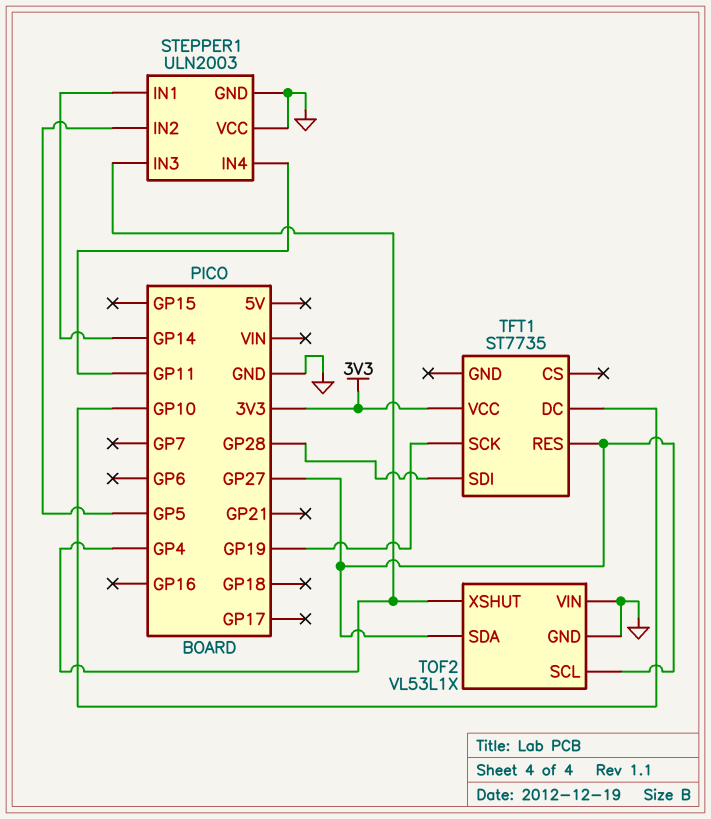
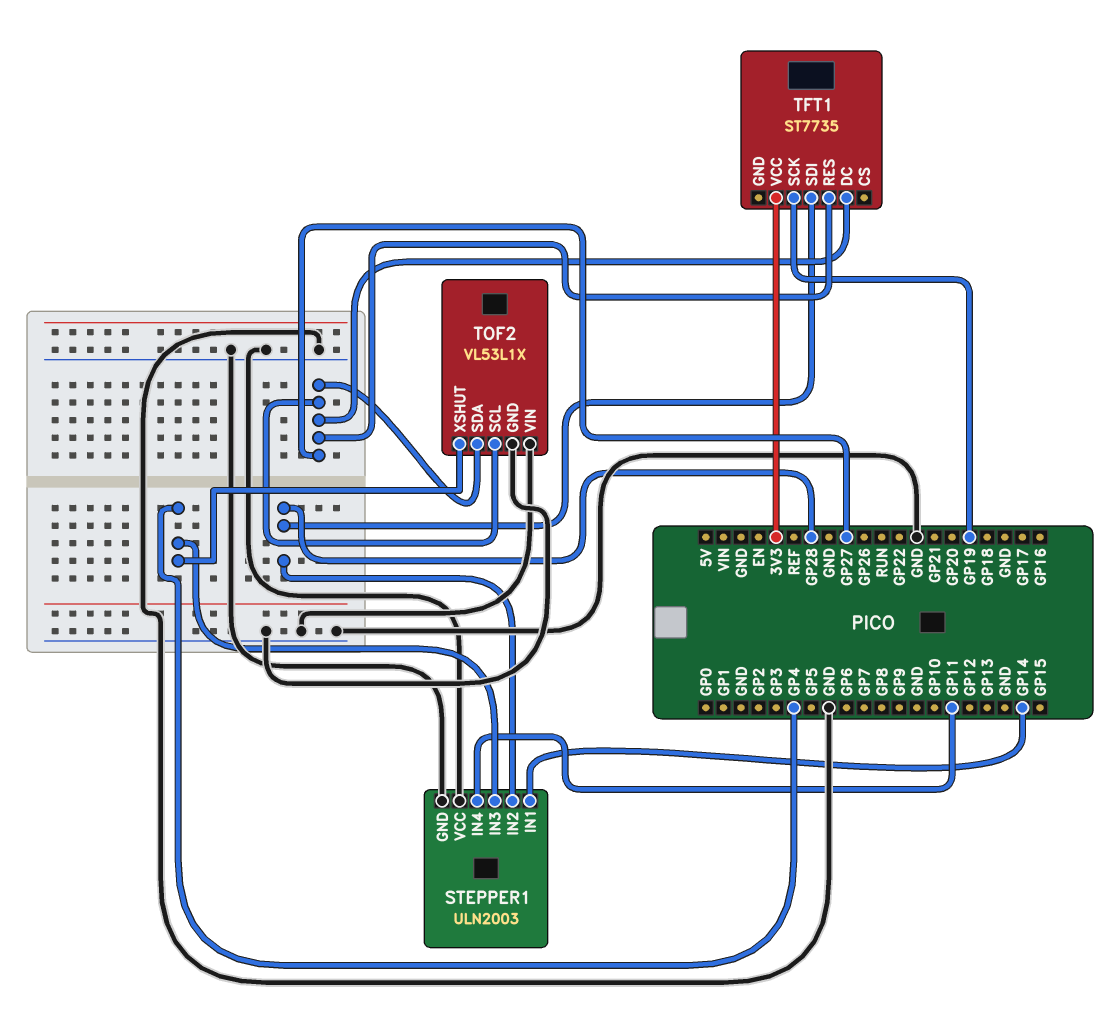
STEPPER1 pin IN2: GP5 -> GP28
TFT1 pin DC: GP10 -> GP27

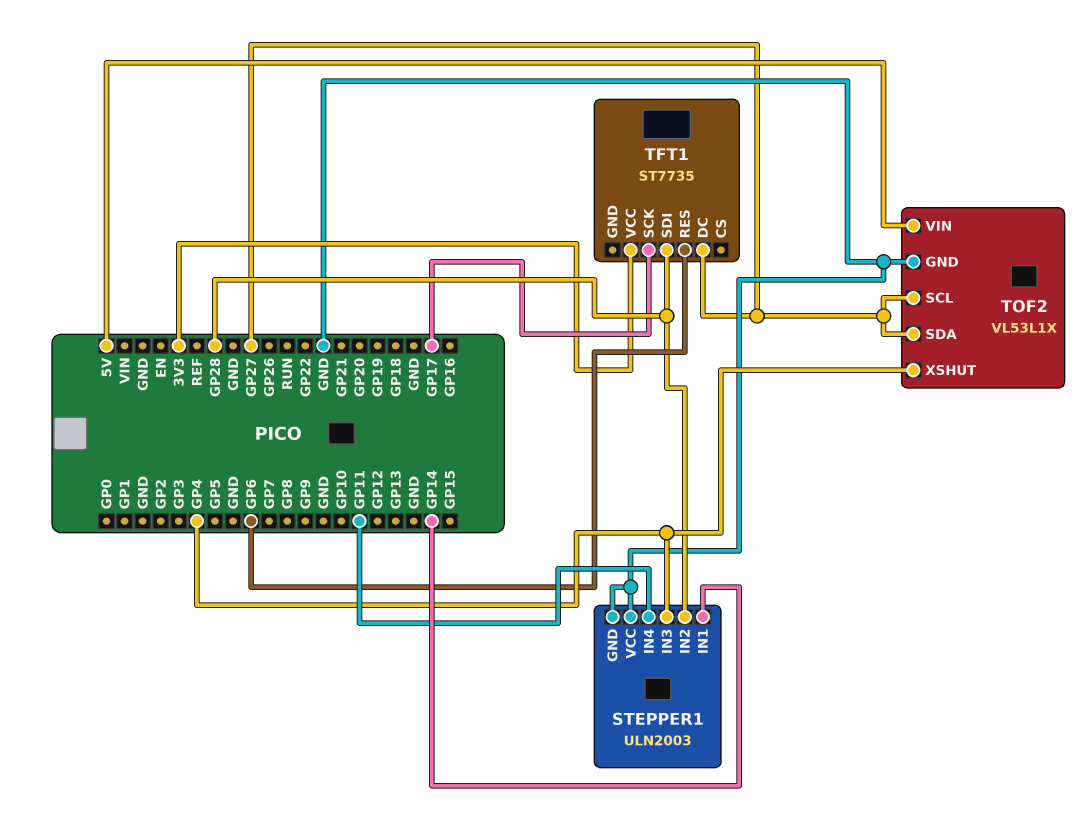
TFT1 pin RES: GP27 -> GP6
TFT1 pin SCK: GP19 -> GP17
TOF2 pin VIN: GND -> 5V

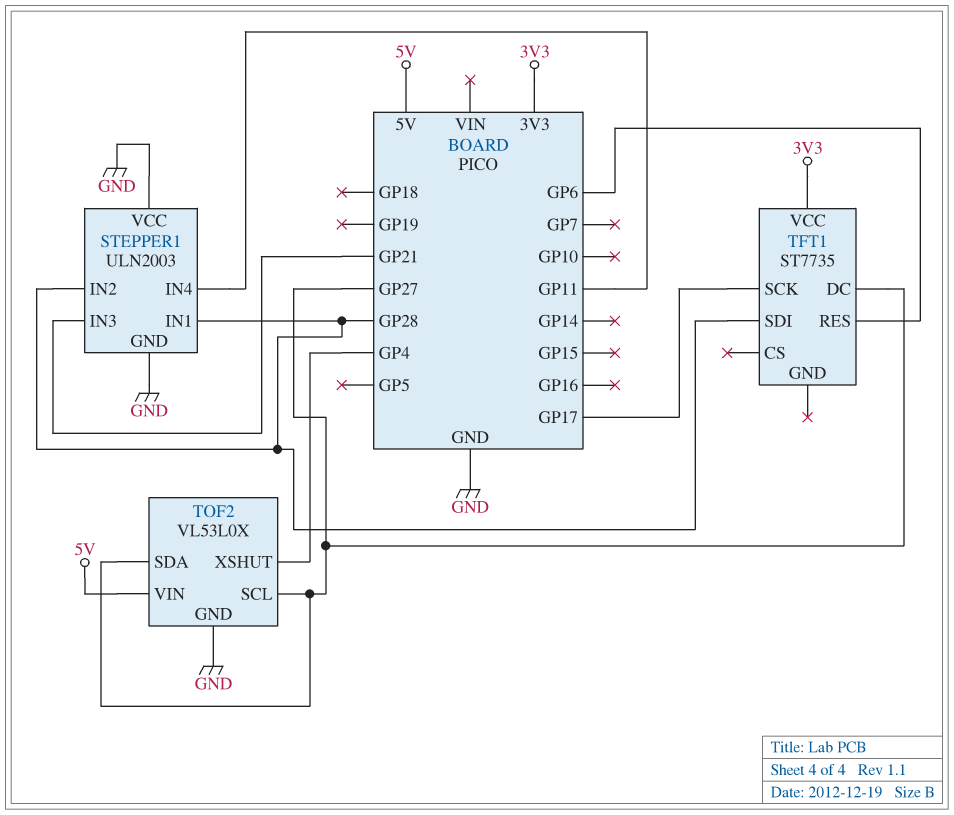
STEPPER1 pin IN1: GP14 -> GP28
STEPPER1 pin IN3: GP4 -> GP21
TOF2: VL53L1X -> VL53L0X

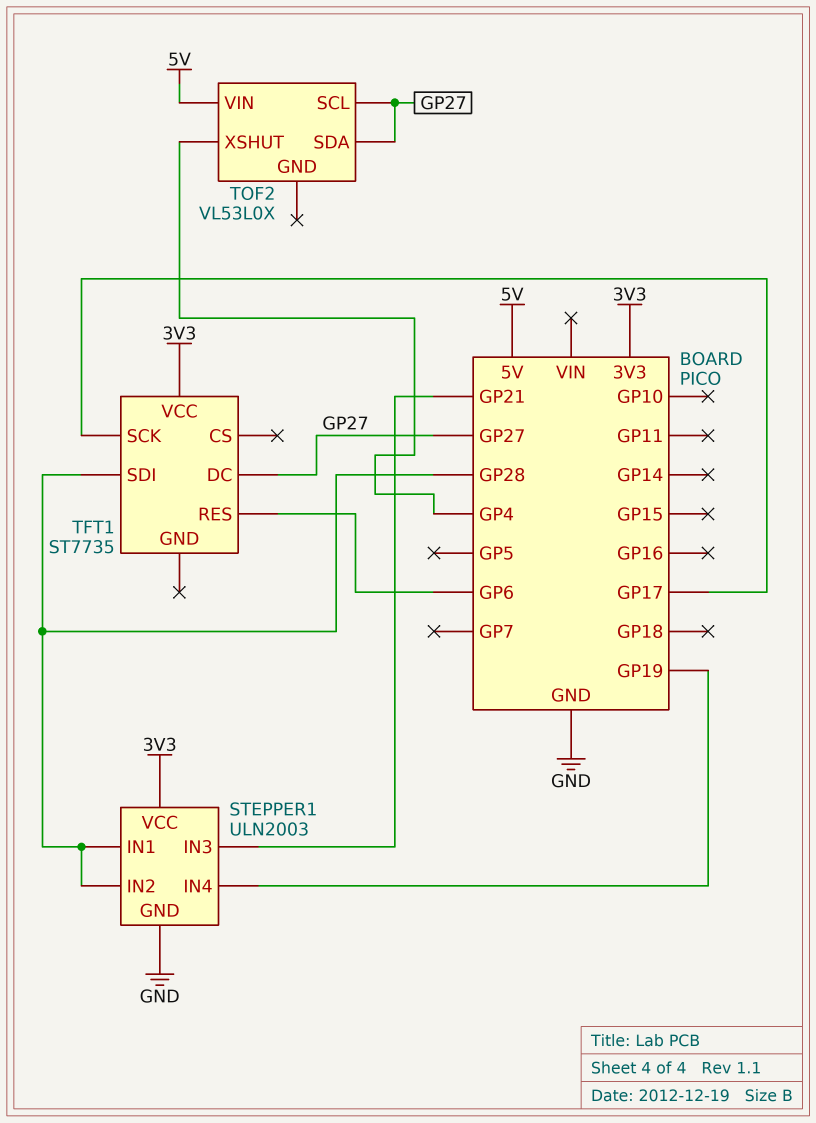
STEPPER1 pin IN4: GP11 -> GP19
STEPPER1 pin VCC: GND -> 3V3
TOF2 pin GND: GND -> none

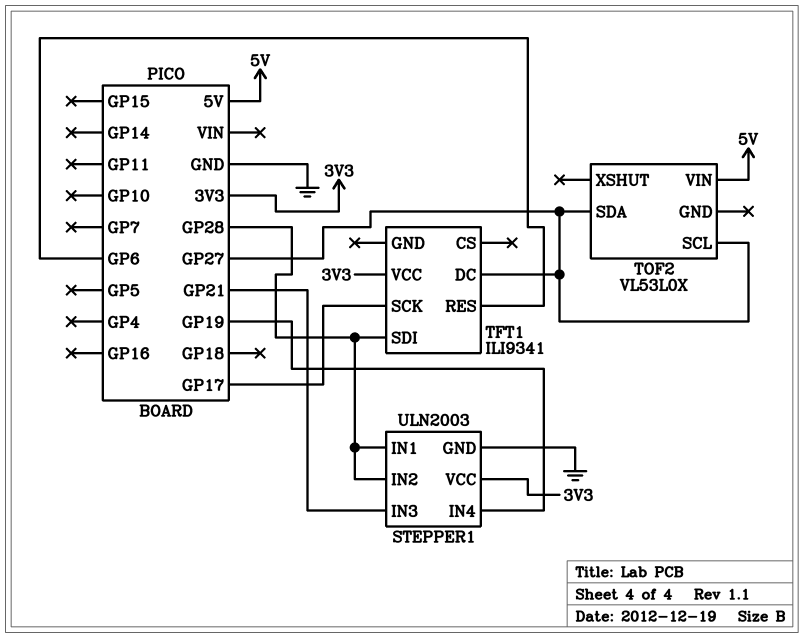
TFT1: ST7735 -> ILI9341
TOF2 pin XSHUT: GP4 -> none

